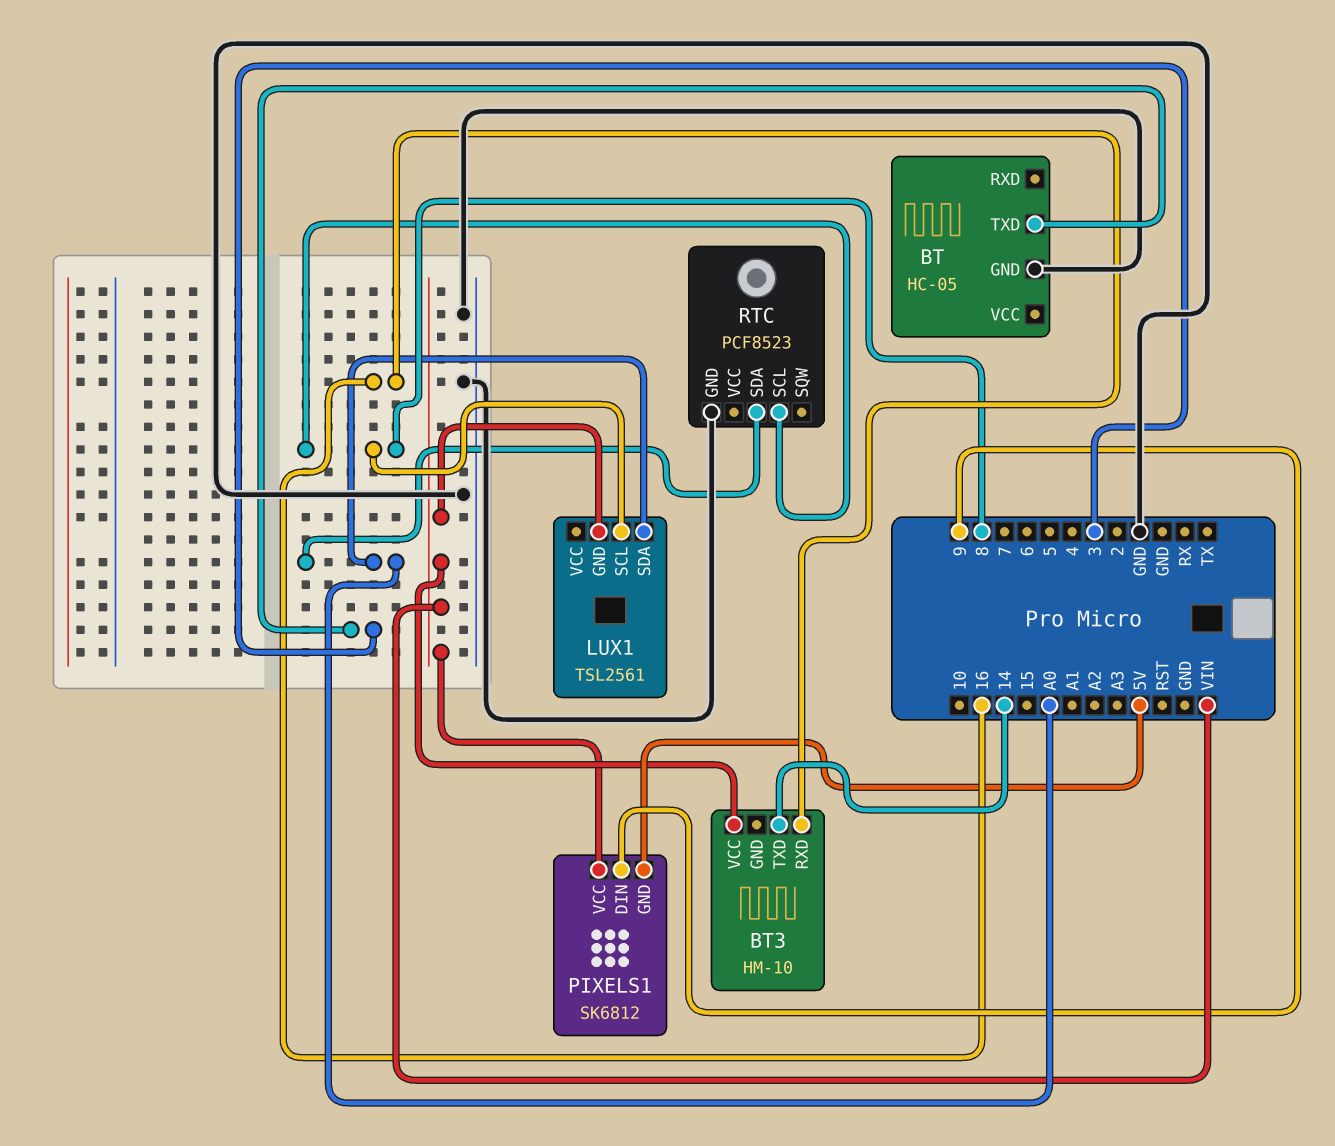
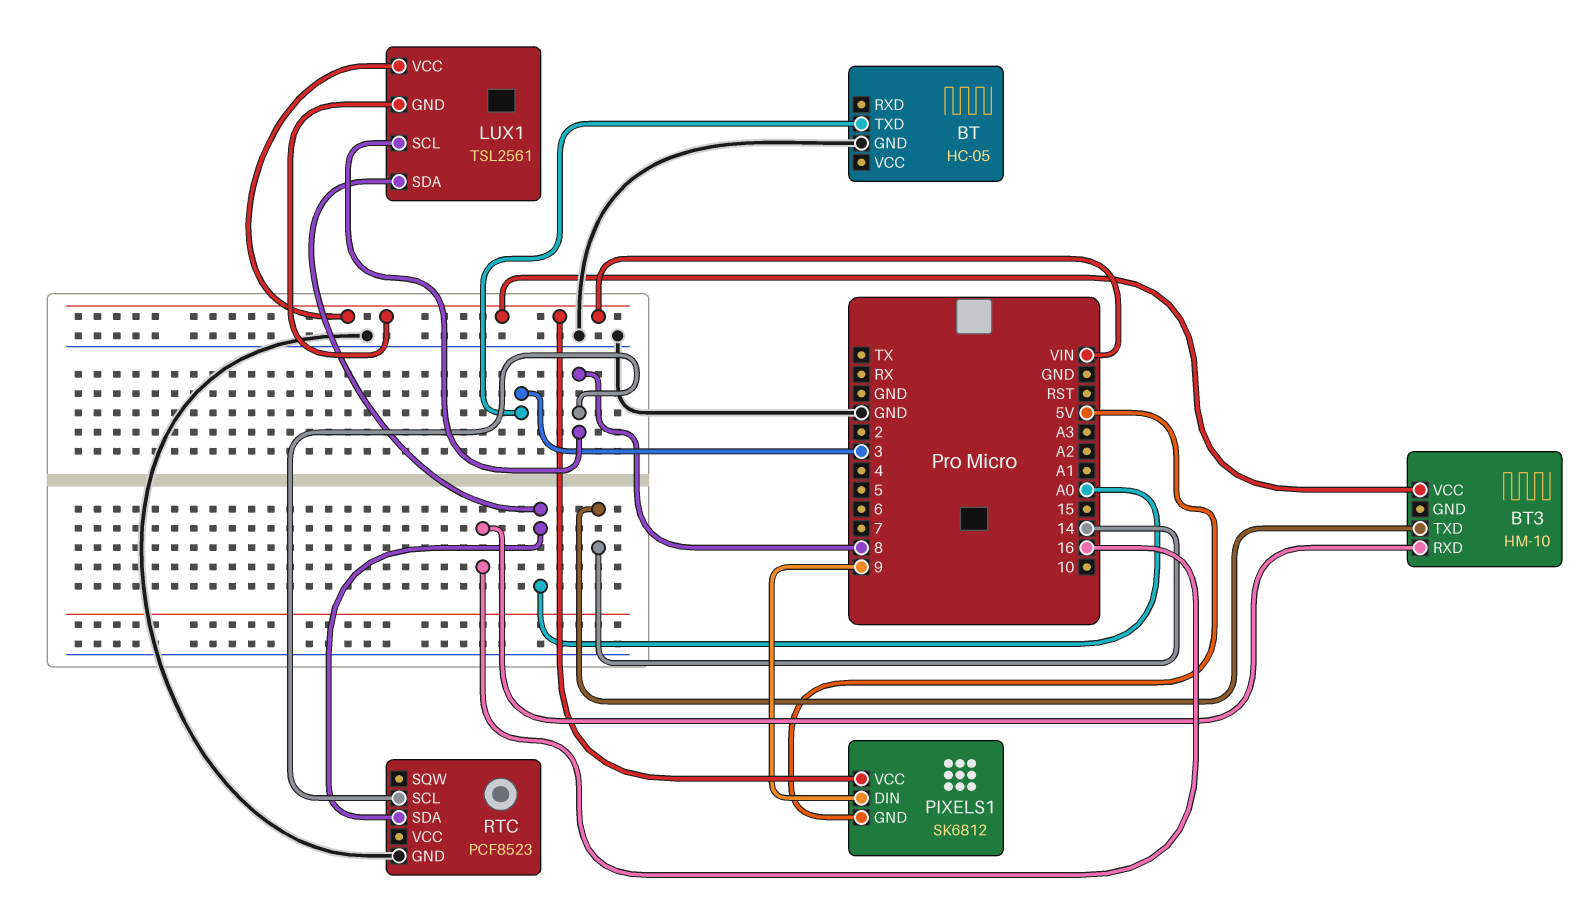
LUX1 pin VCC: none -> VIN

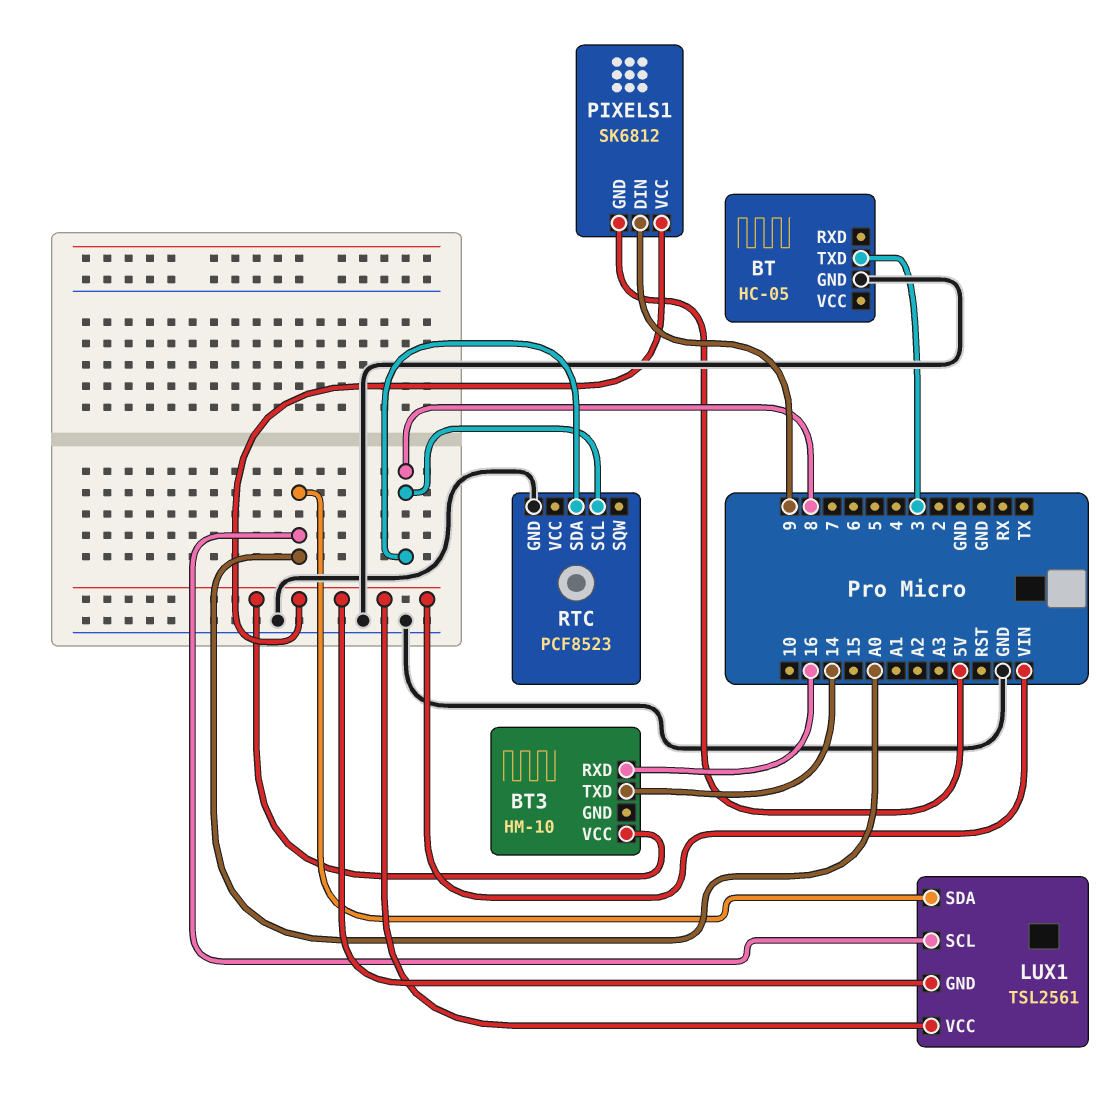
LUX1 pin SCL: 8 -> A0
RTC pin SDA: A0 -> 8

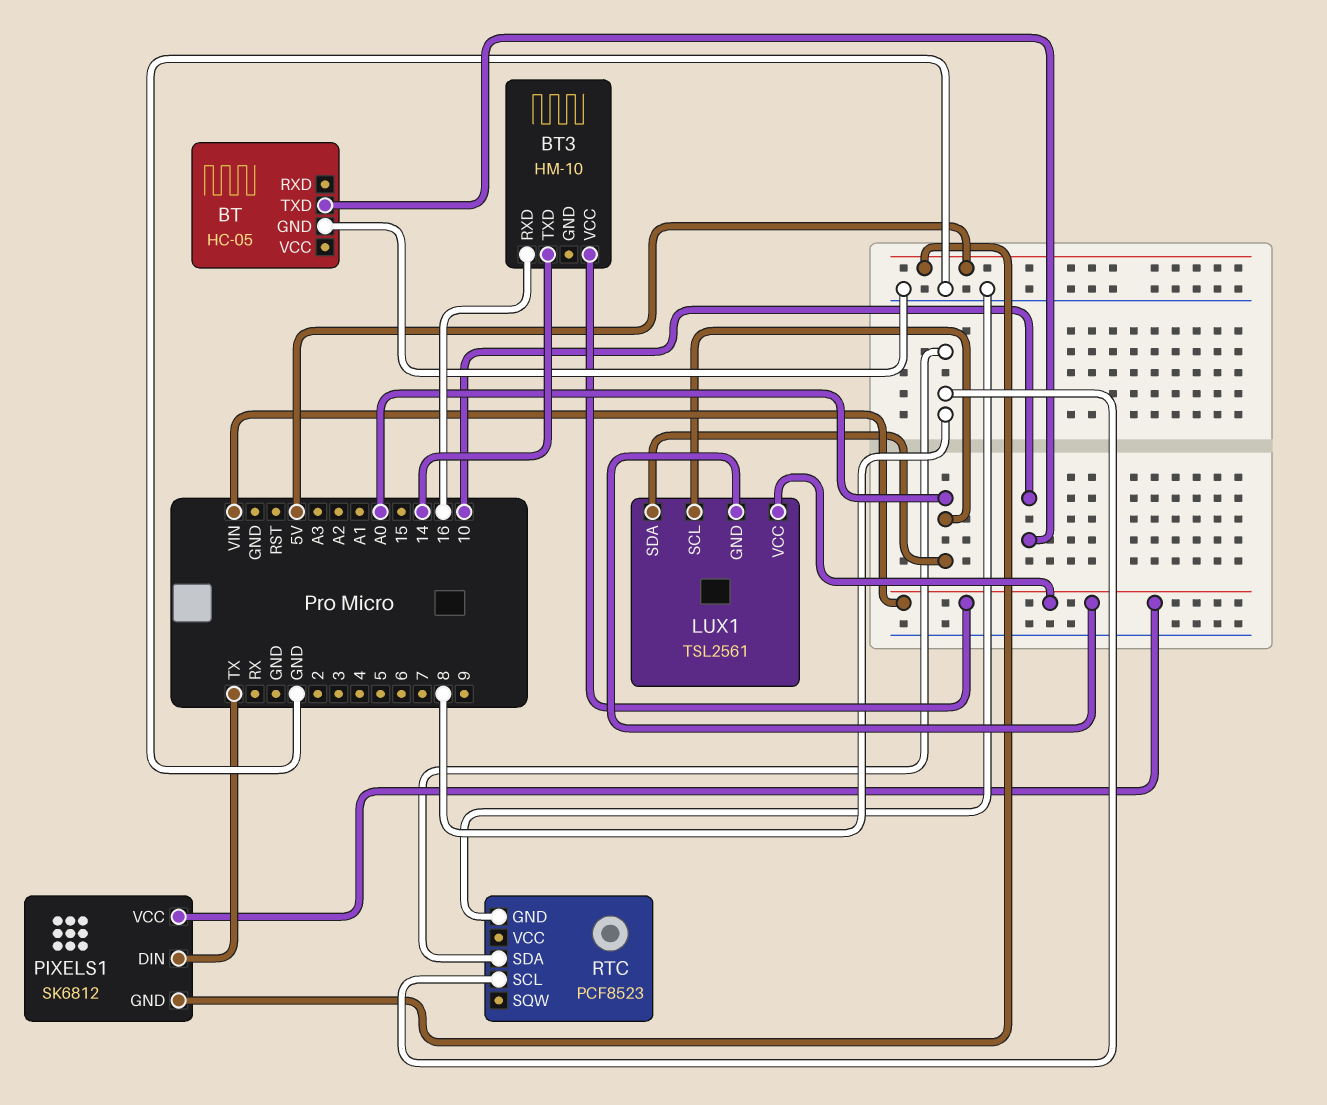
BT pin TXD: 3 -> 10
PIXELS1 pin DIN: 9 -> TX

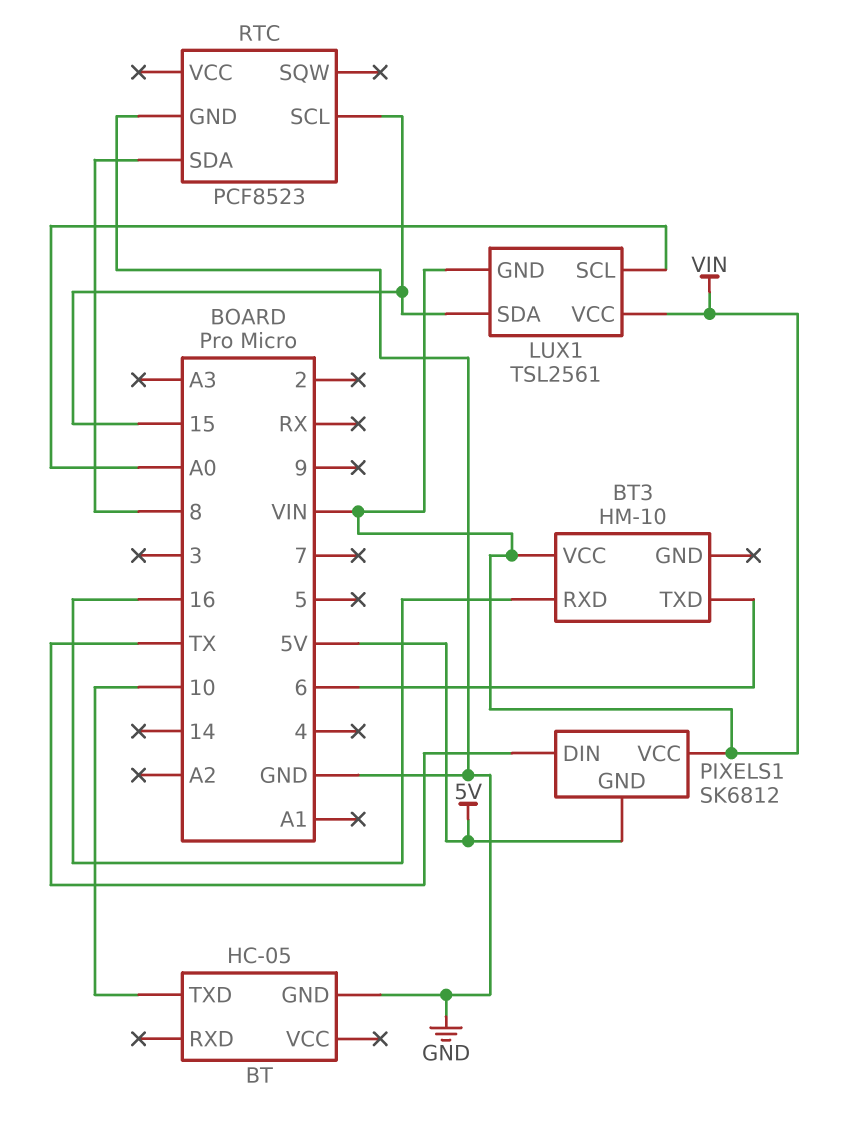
BT3 pin TXD: 14 -> 6
LUX1 pin SDA: A0 -> 15
RTC pin SCL: 8 -> 15

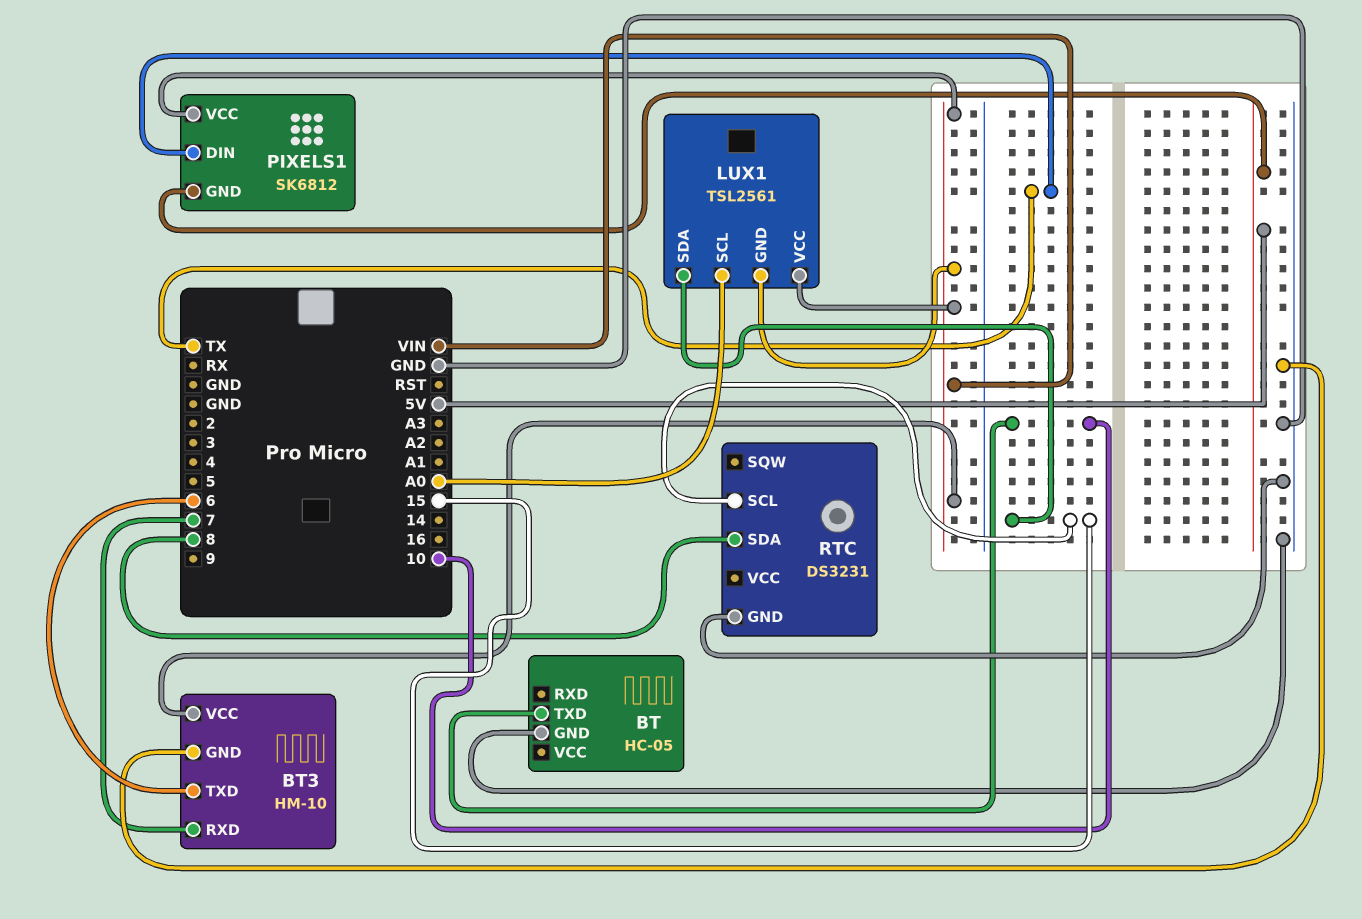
BT3 pin GND: none -> GND
BT3 pin RXD: 16 -> 7
RTC: PCF8523 -> DS3231

